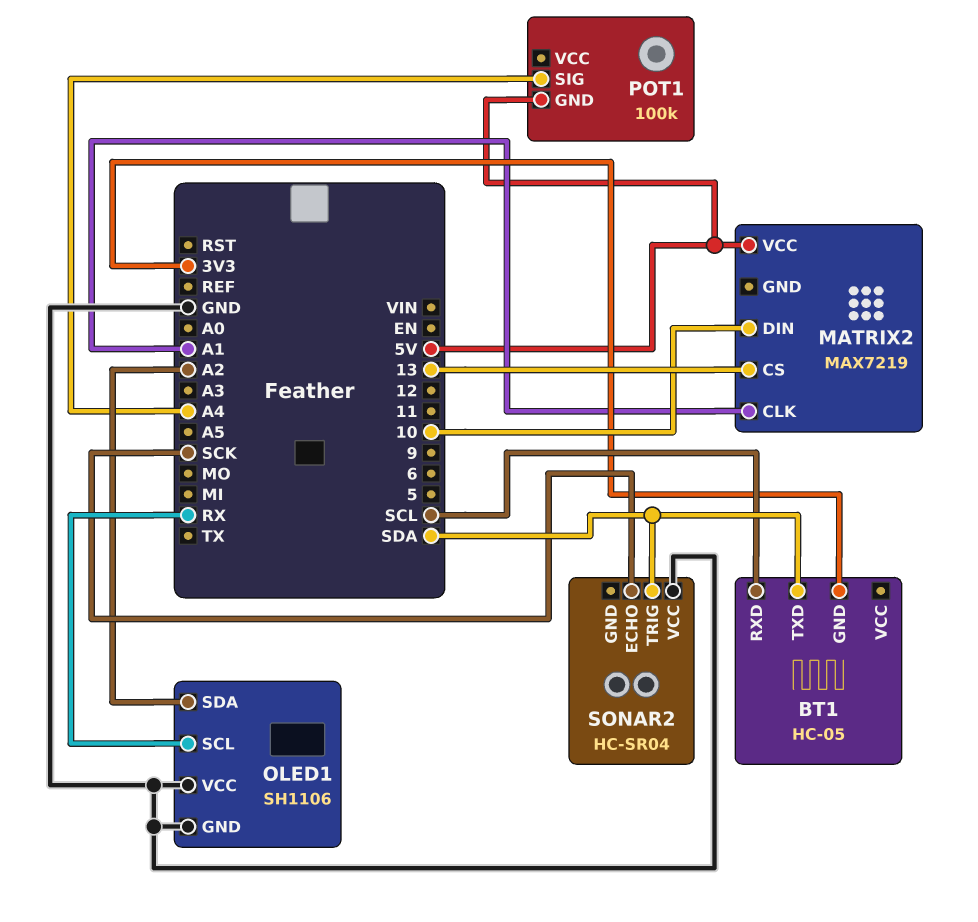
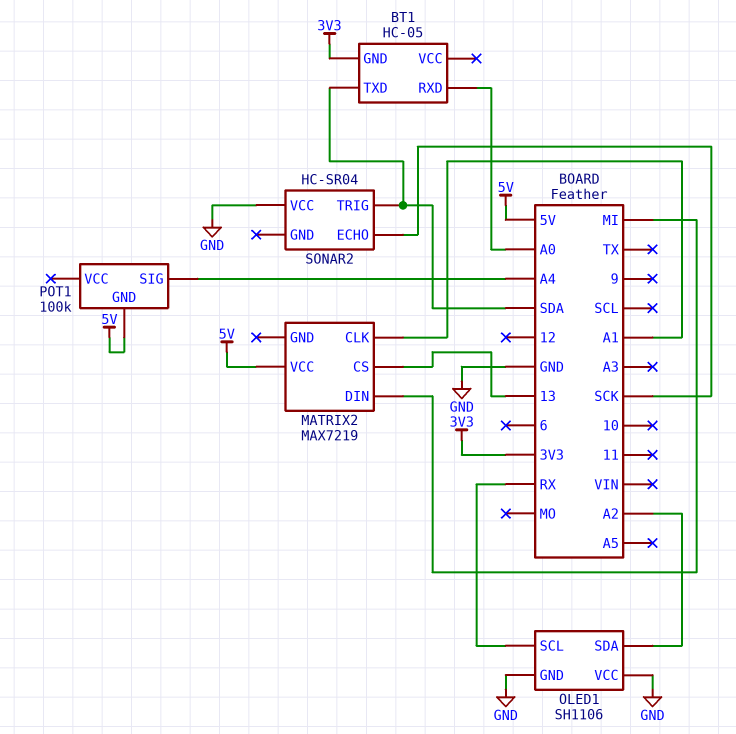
BT1 pin RXD: SCL -> A0
MATRIX2 pin DIN: 10 -> MI

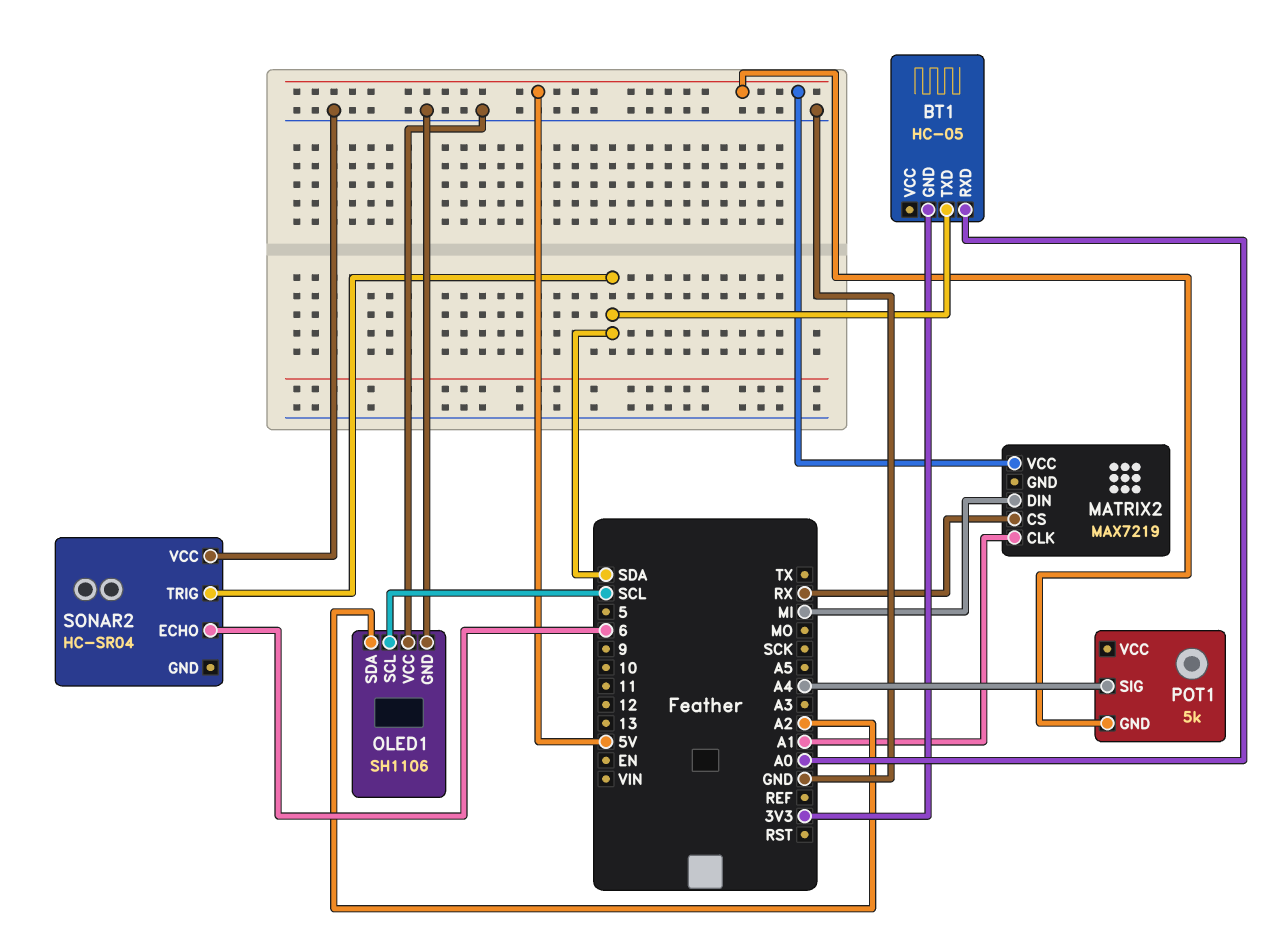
MATRIX2 pin CS: 13 -> RX
OLED1 pin SCL: RX -> SCL
POT1: 100k -> 5k
SONAR2 pin ECHO: SCK -> 6

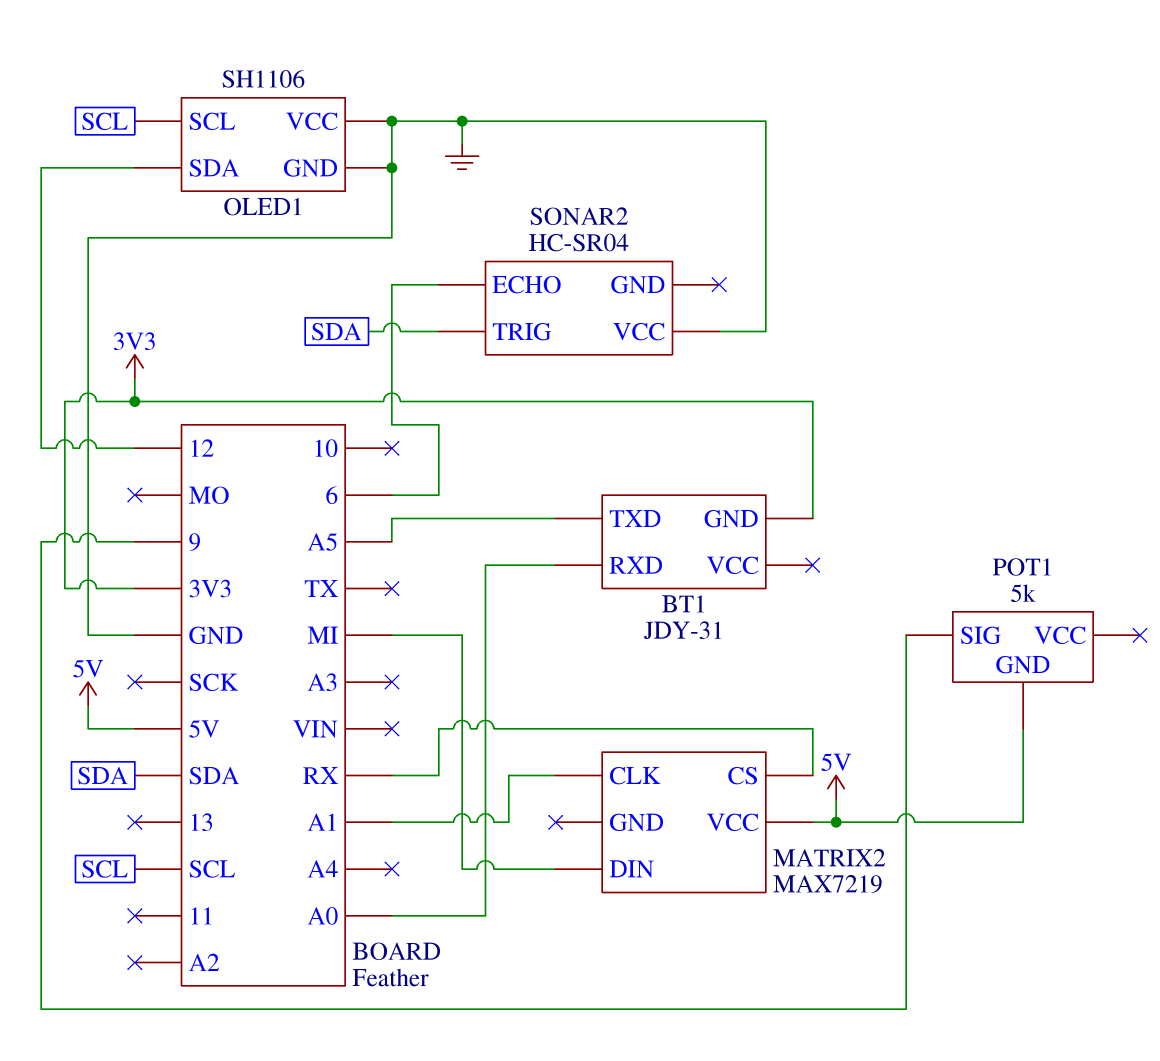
BT1: HC-05 -> JDY-31
BT1 pin TXD: SDA -> A5
OLED1 pin SDA: A2 -> 12
POT1 pin SIG: A4 -> 9

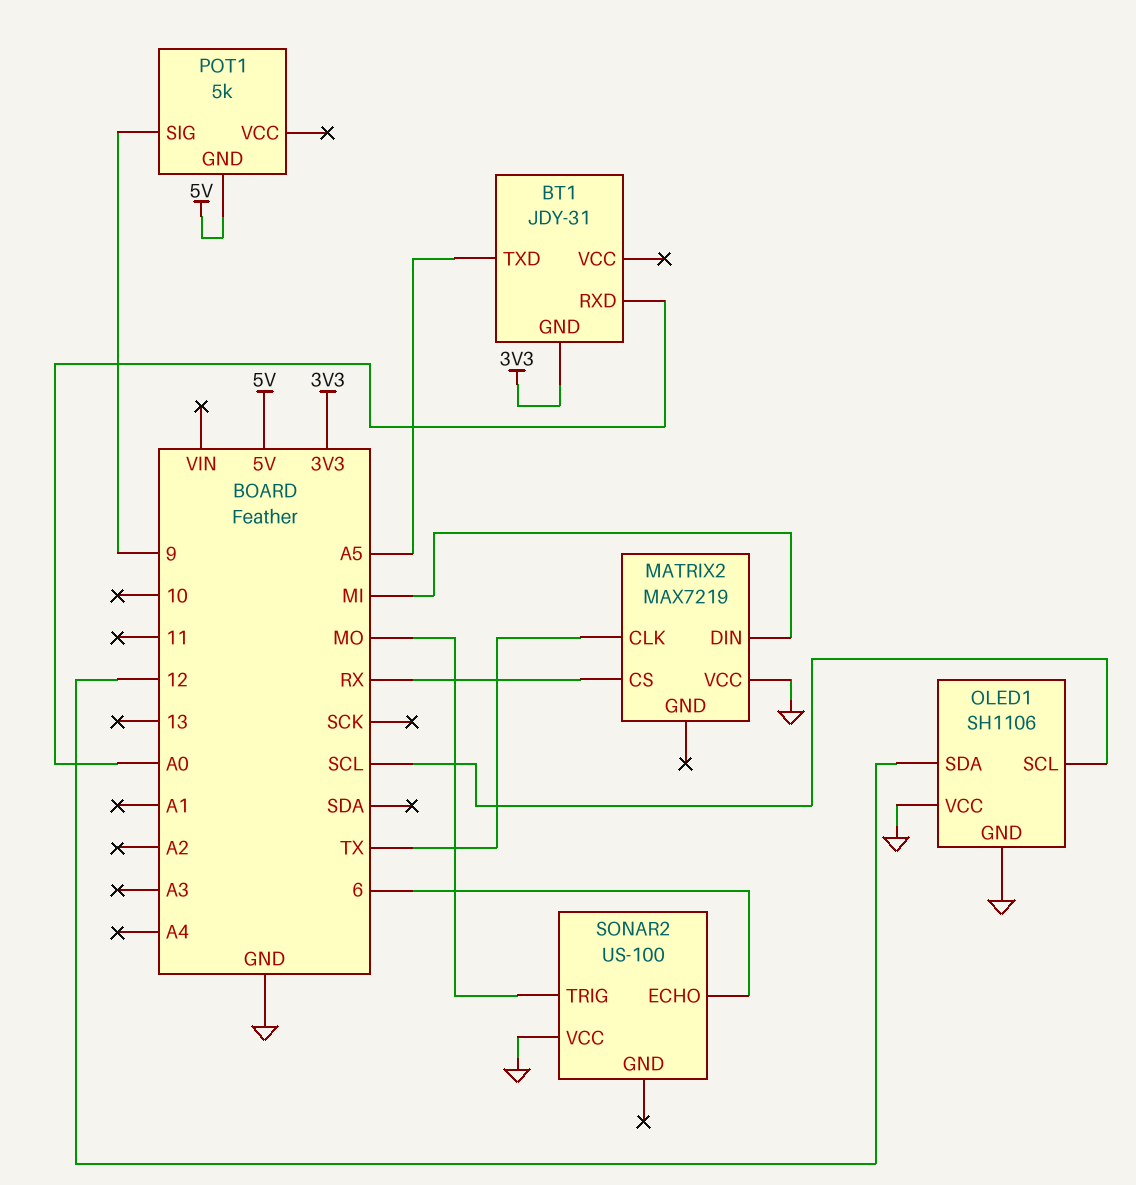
MATRIX2 pin CLK: A1 -> TX
MATRIX2 pin VCC: 5V -> GND
SONAR2: HC-SR04 -> US-100
SONAR2 pin TRIG: SDA -> MO

